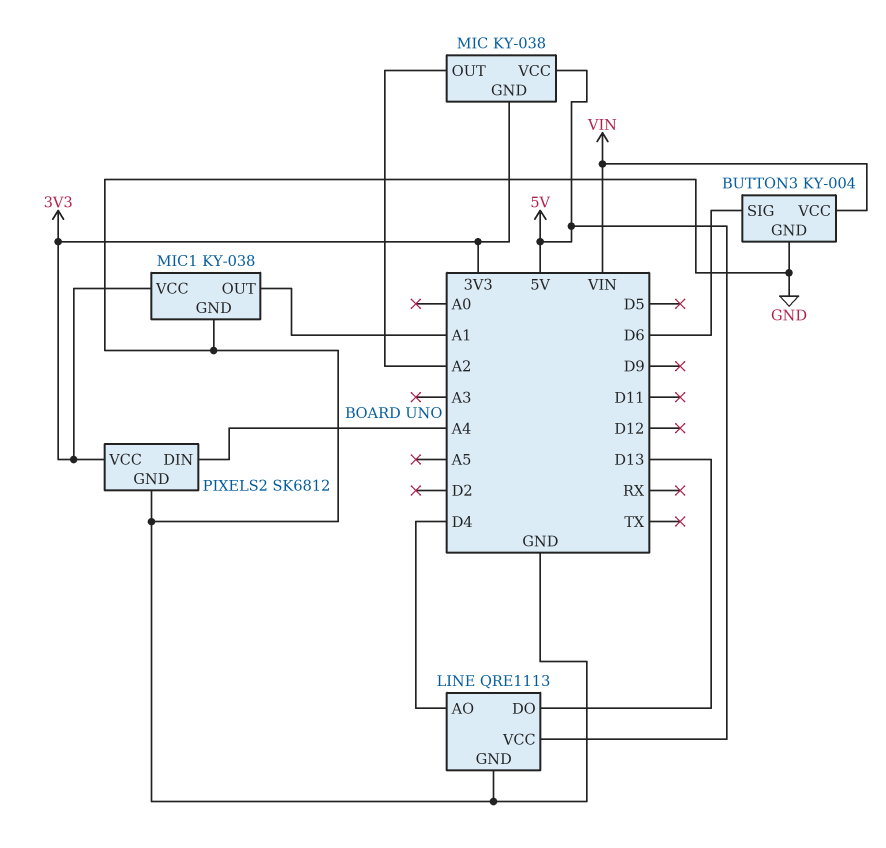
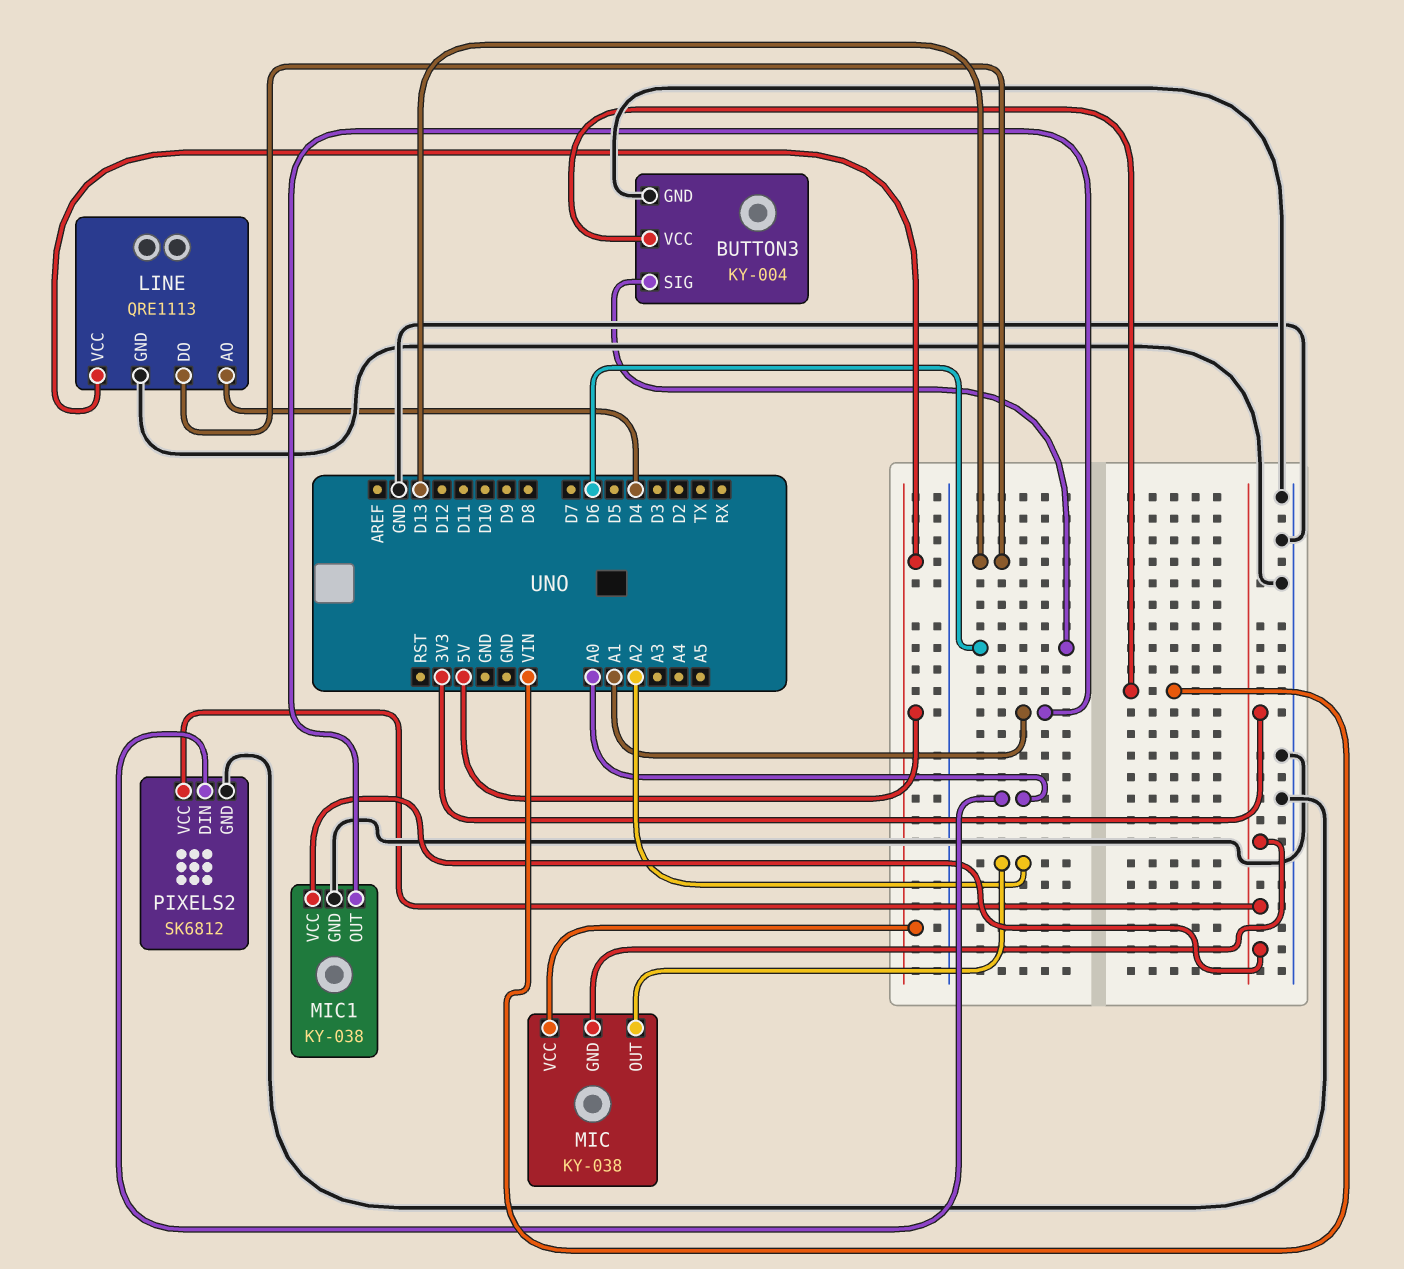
PIXELS2 pin DIN: A4 -> A0

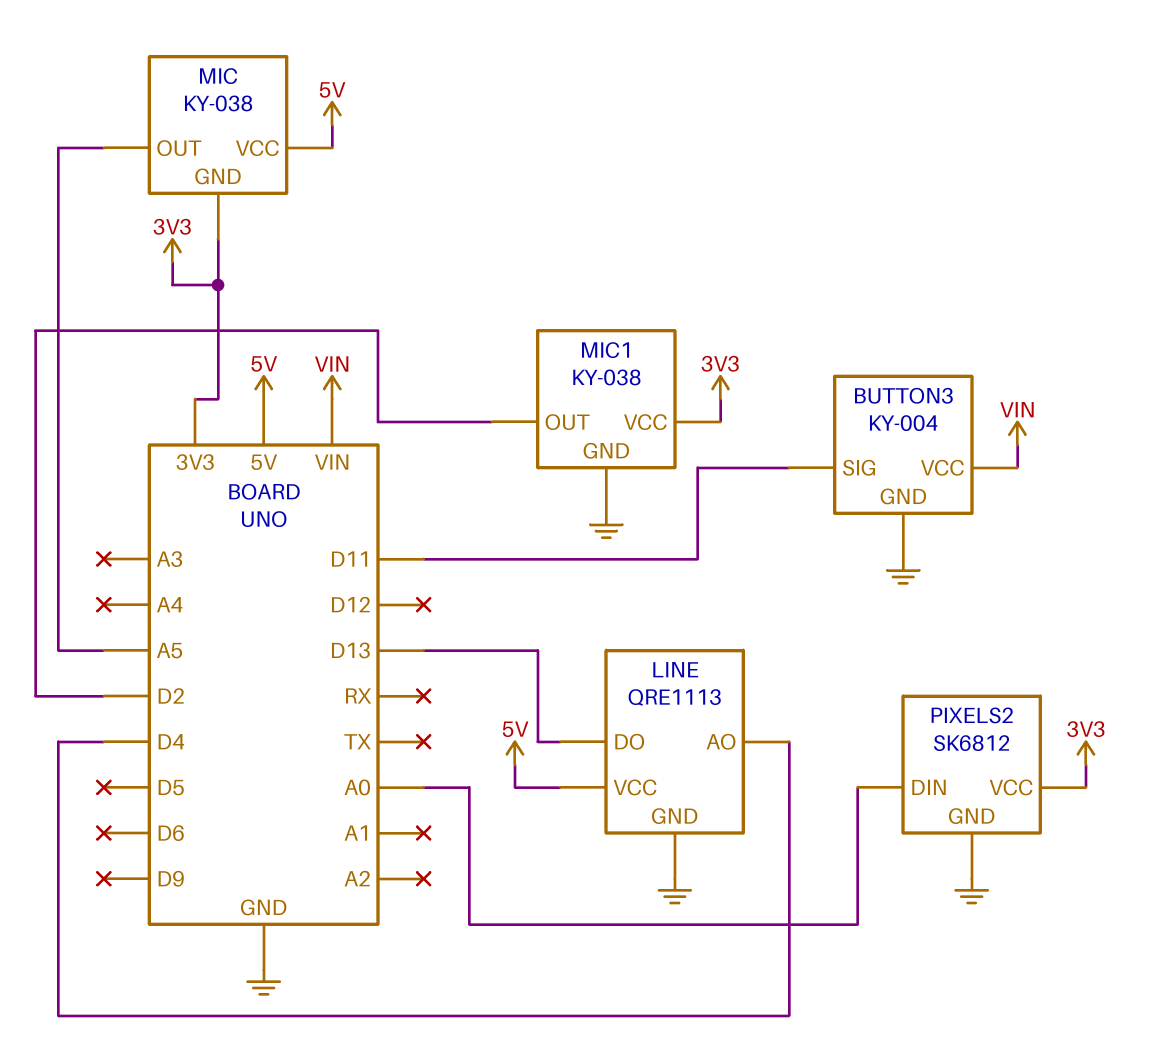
BUTTON3 pin SIG: D6 -> D11
MIC pin OUT: A2 -> A5
MIC1 pin OUT: A1 -> D2

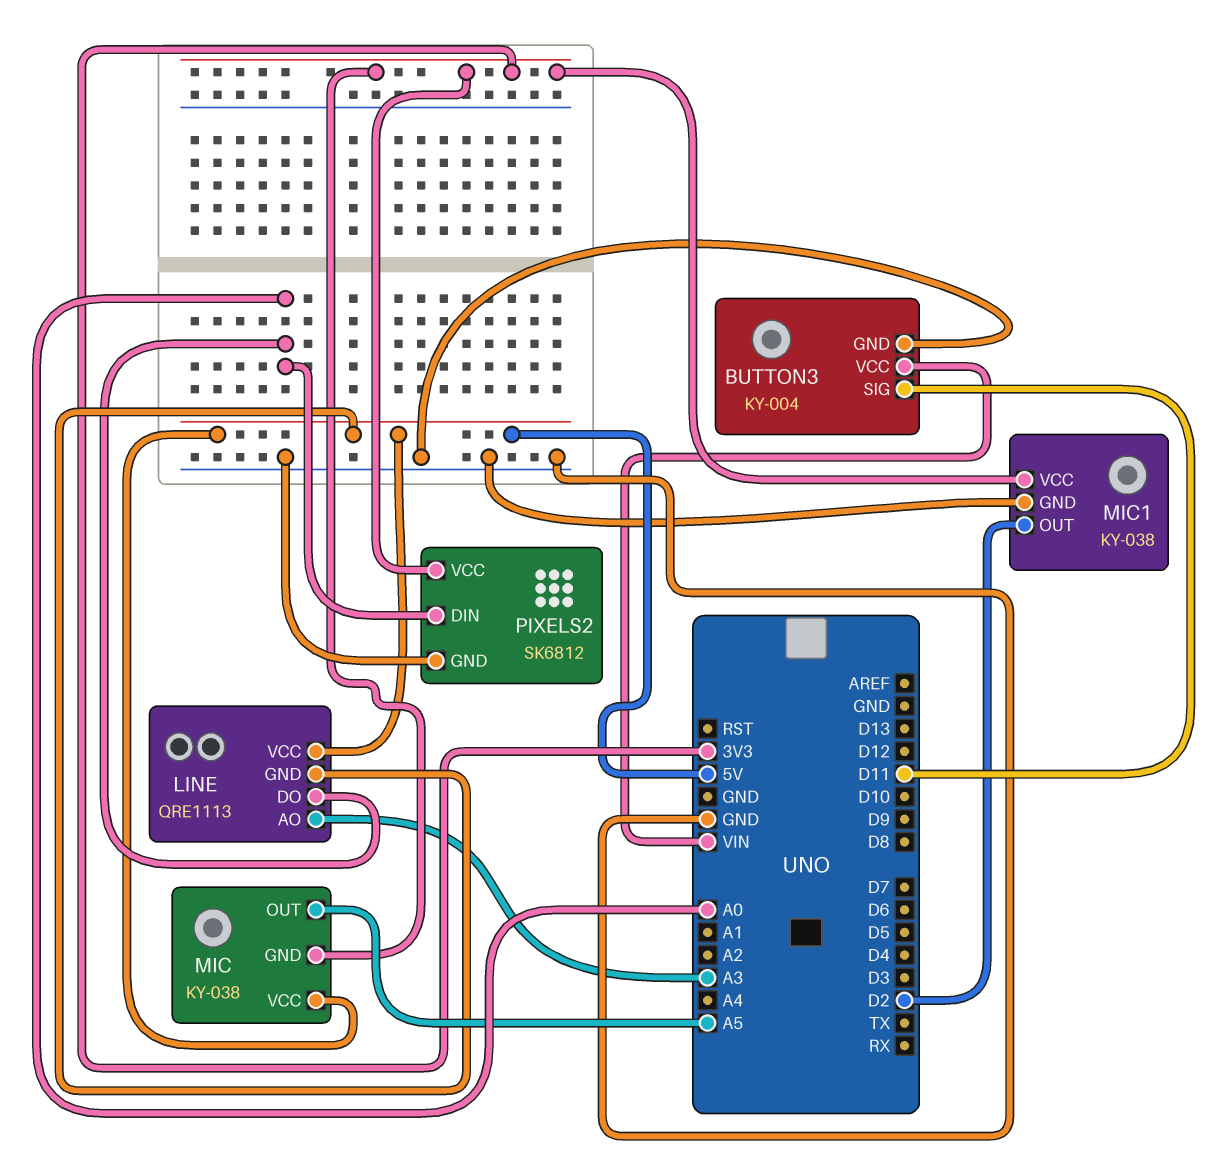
LINE pin AO: D4 -> A3
LINE pin DO: D13 -> A0
LINE pin GND: GND -> 5V

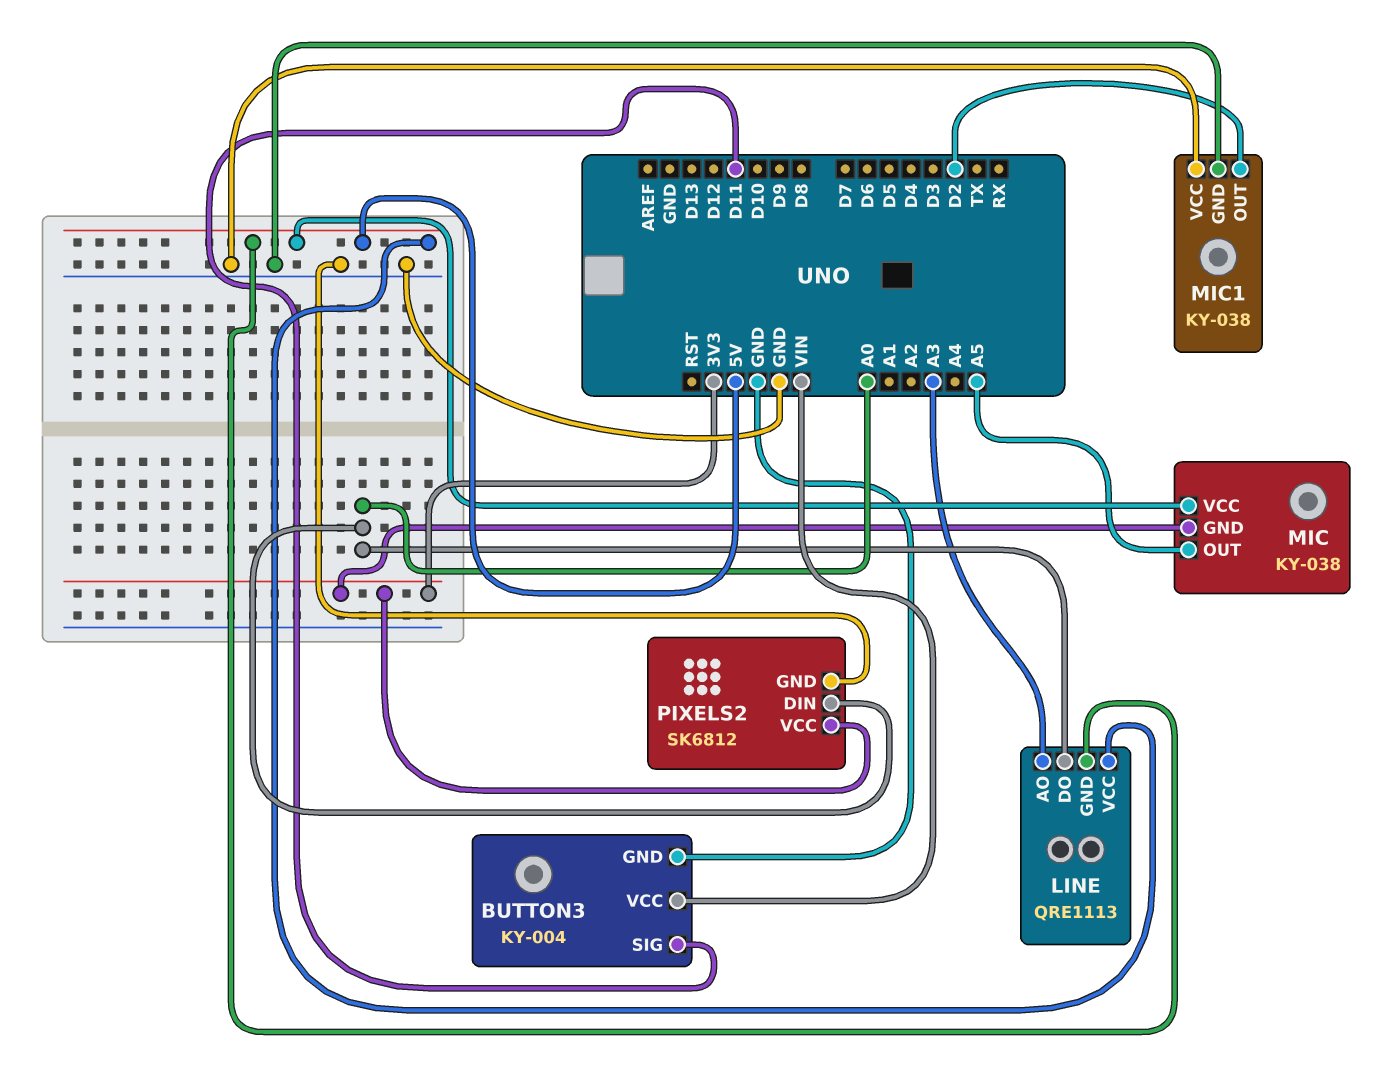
MIC1 pin VCC: 3V3 -> GND

